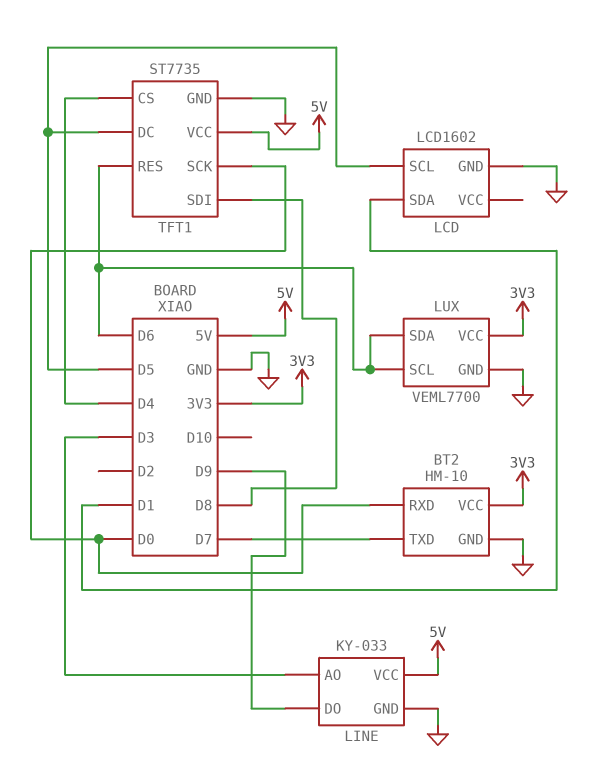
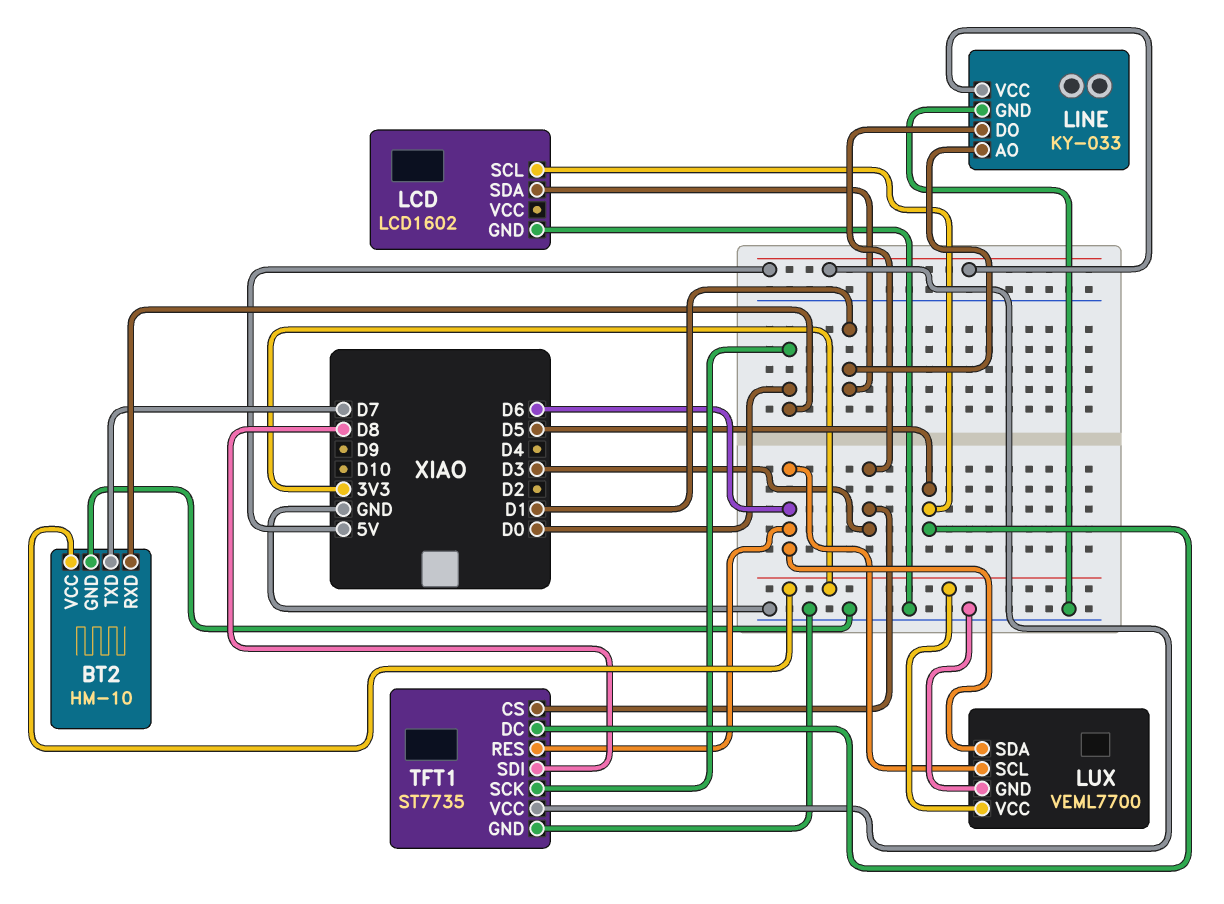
LINE pin AO: D3 -> D1
LINE pin DO: D9 -> D3
TFT1 pin CS: D4 -> D3

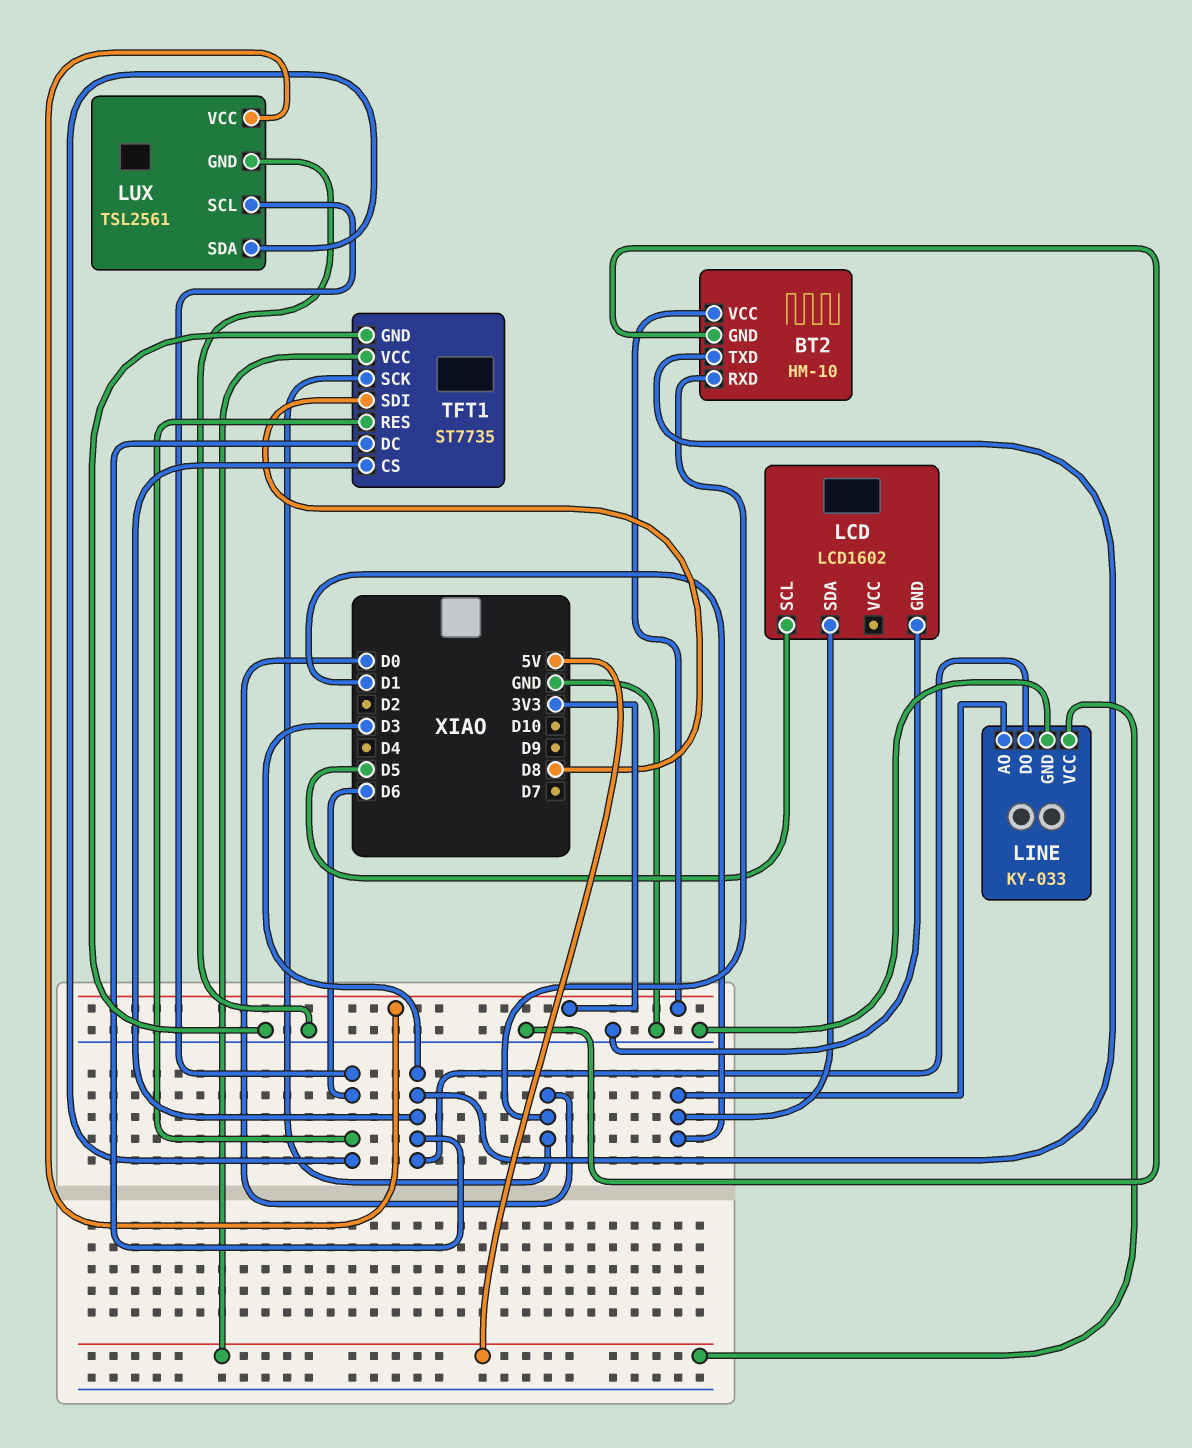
BT2 pin TXD: D7 -> D3
LUX: VEML7700 -> TSL2561
TFT1 pin DC: D5 -> D3

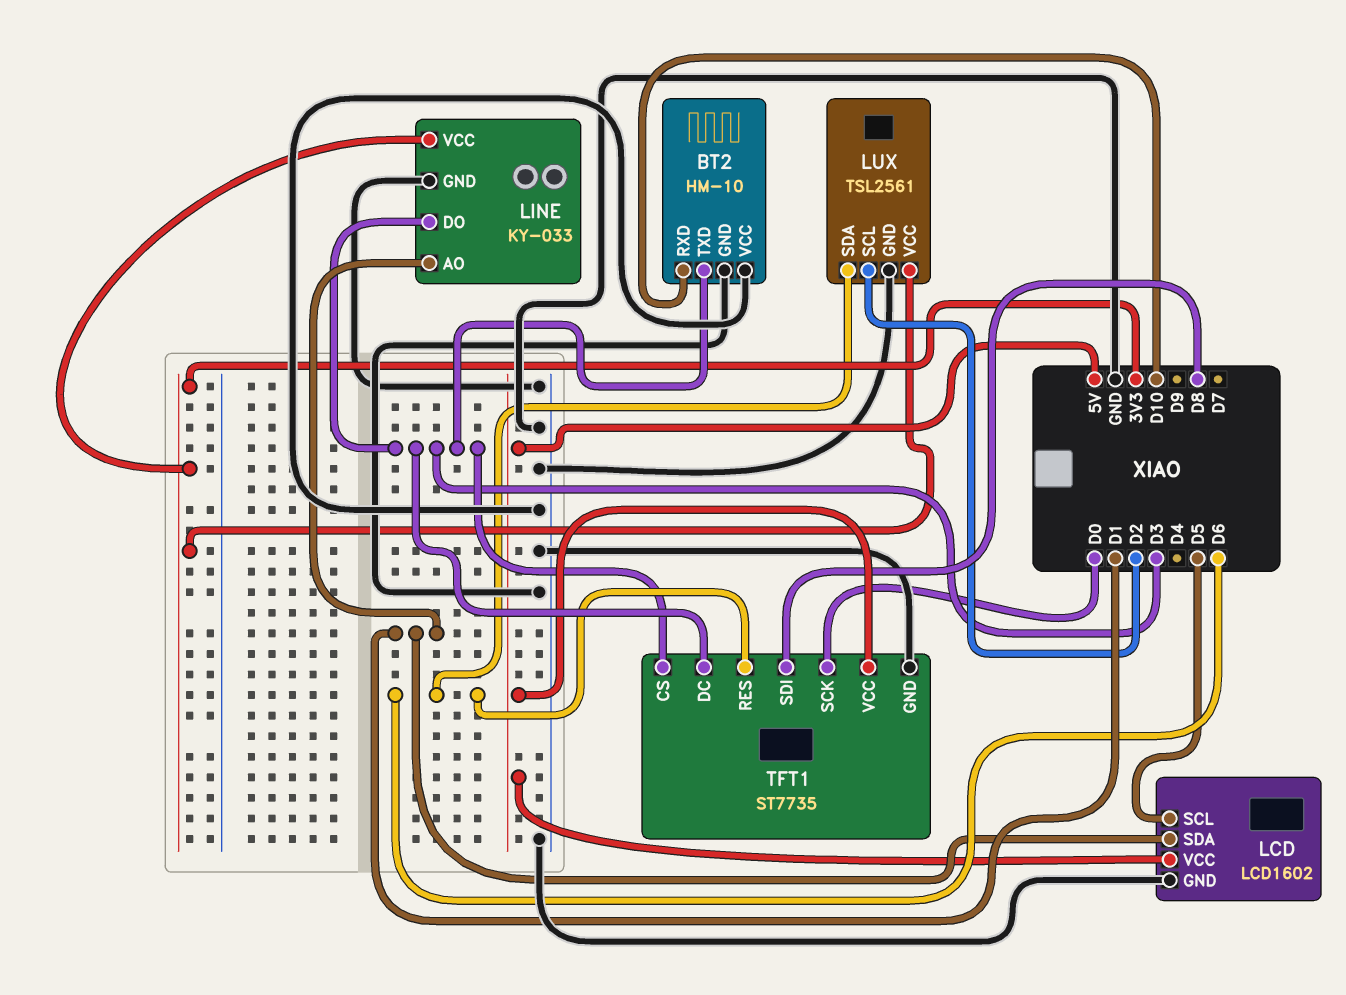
BT2 pin RXD: D0 -> D10
BT2 pin VCC: 3V3 -> GND
LCD pin VCC: none -> 5V
LINE pin VCC: 5V -> 3V3
LUX pin SCL: D6 -> D2

